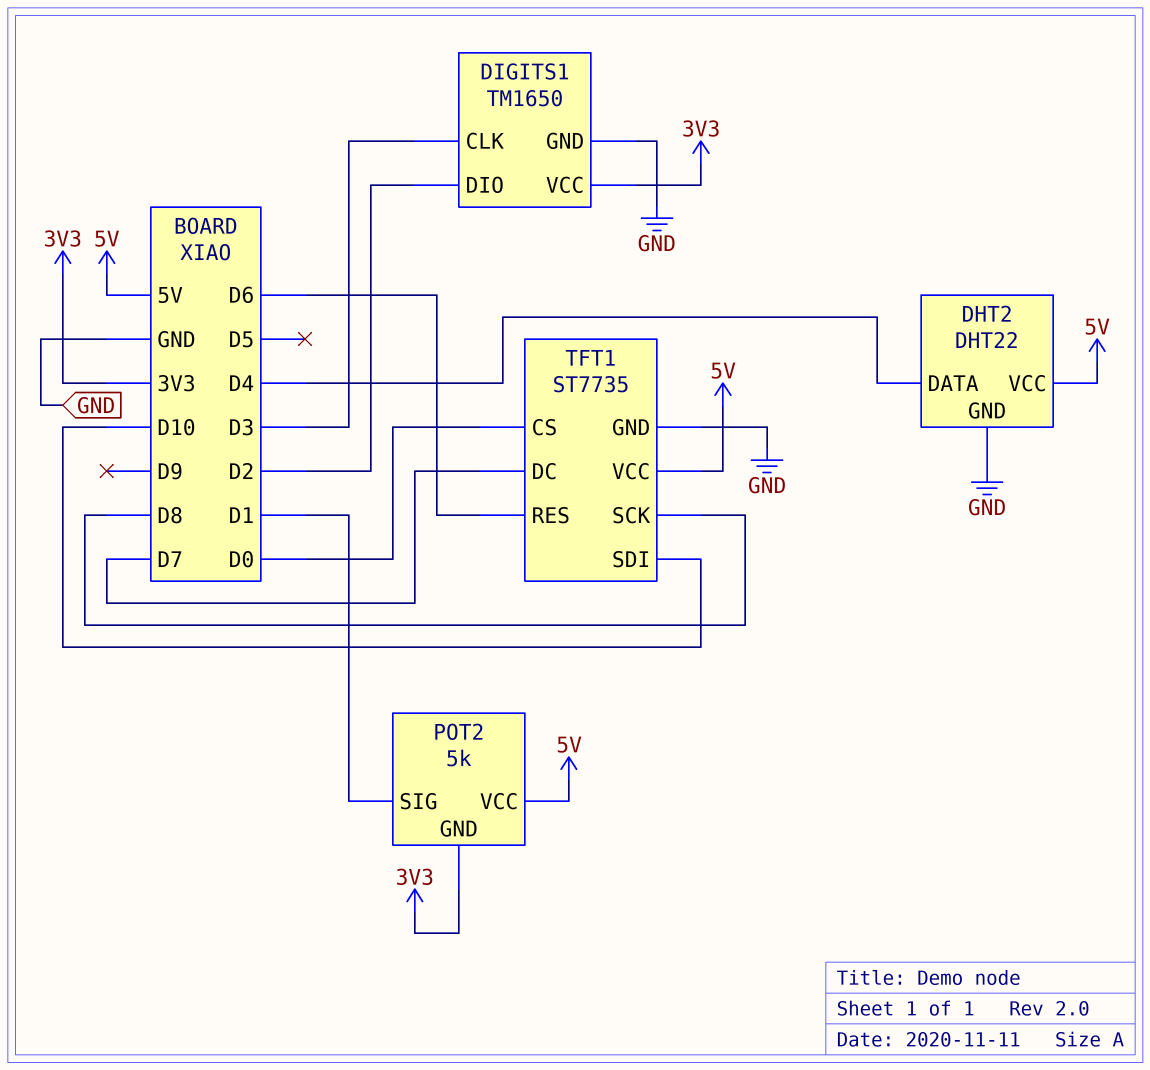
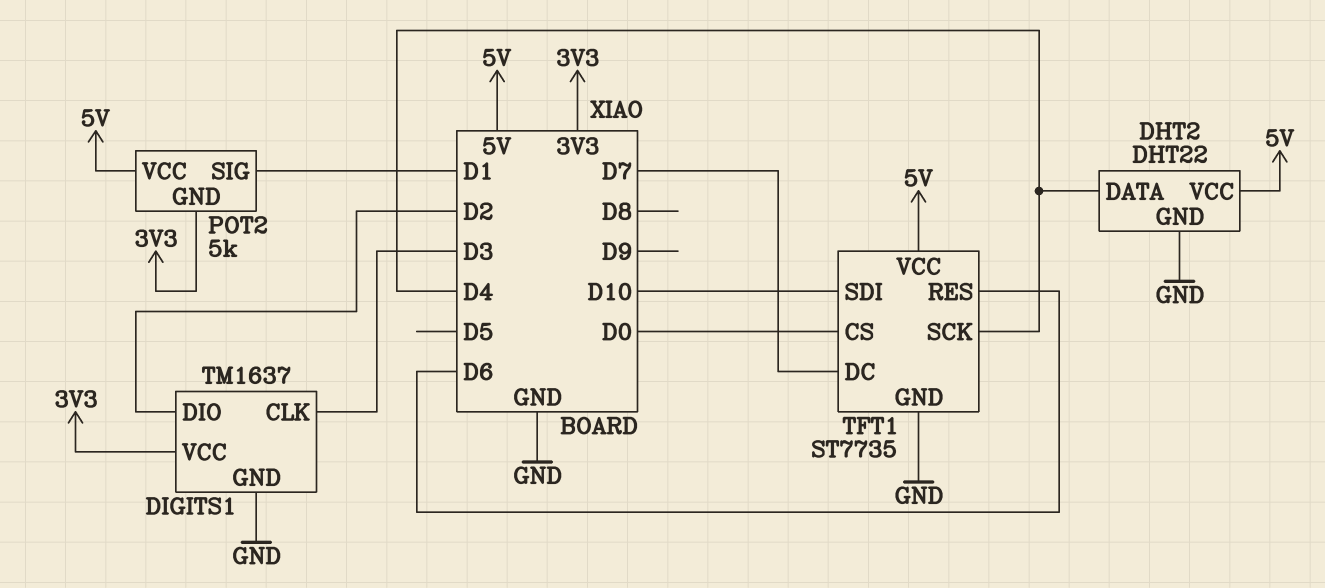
DIGITS1: TM1650 -> TM1637
TFT1 pin SCK: D8 -> D4

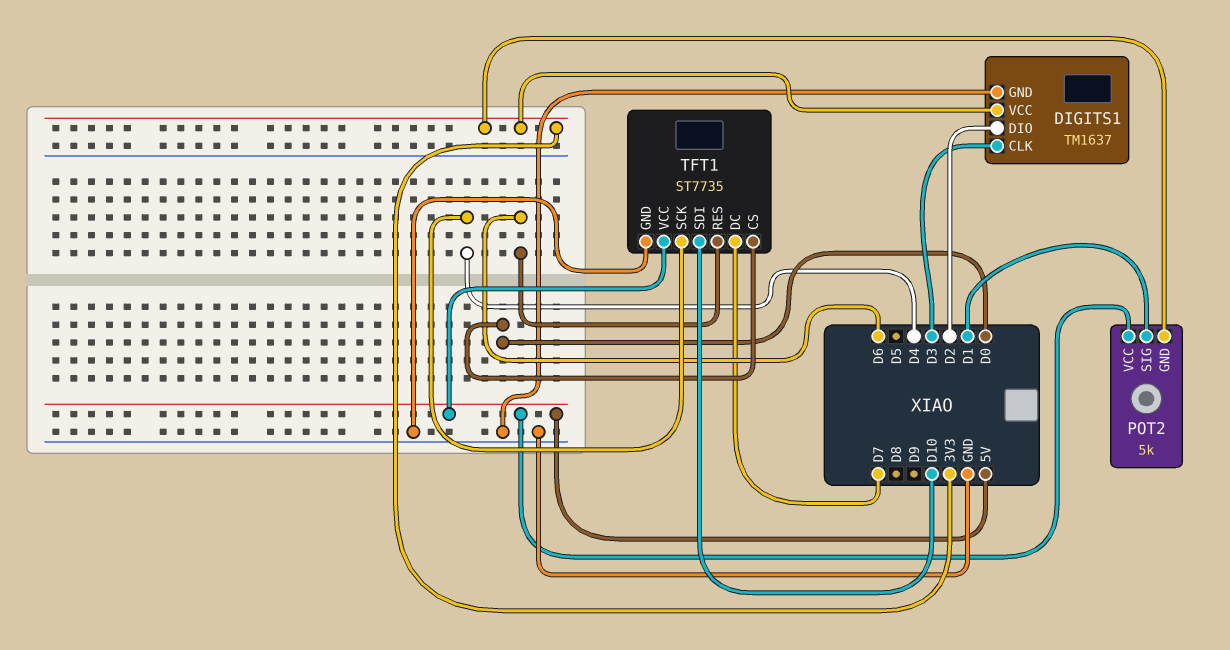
DHT2: DHT22 -> none
DHT2 pin DATA: D4 -> none
DHT2 pin GND: GND -> none
DHT2 pin VCC: 5V -> none

